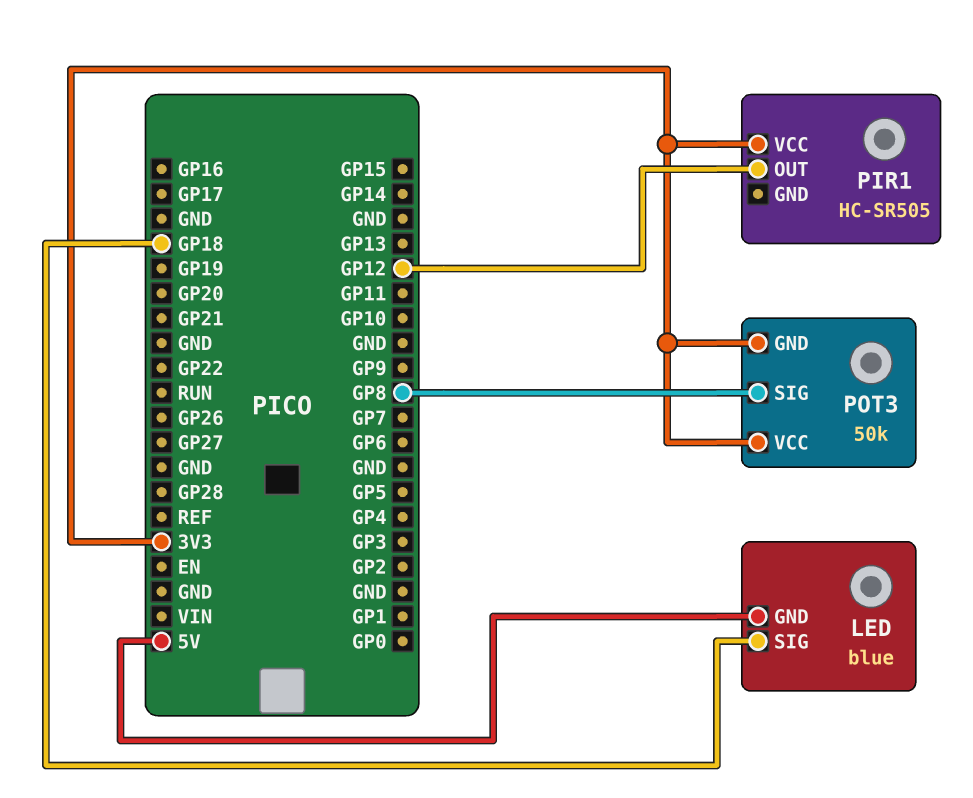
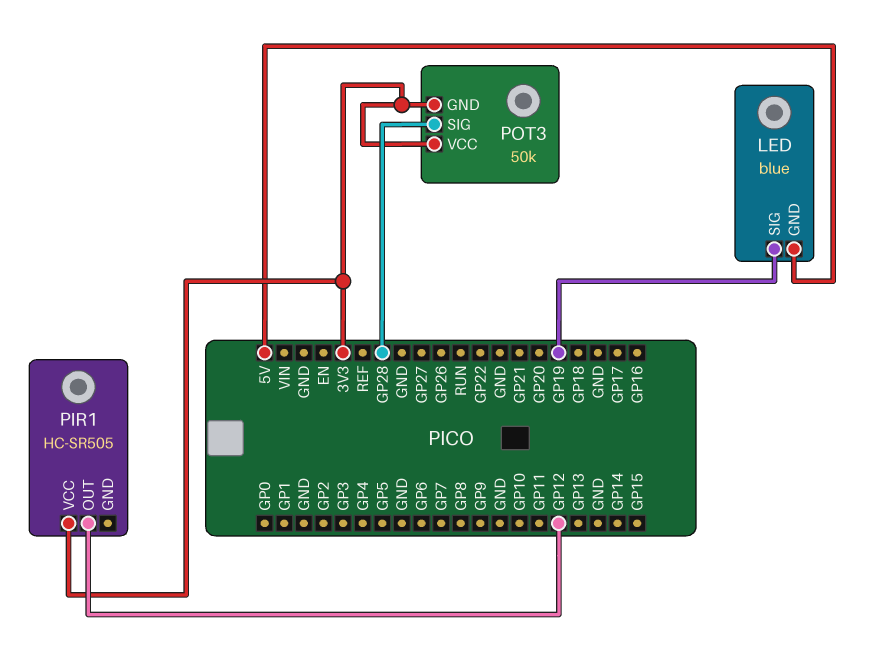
LED pin SIG: GP18 -> GP19
POT3 pin SIG: GP8 -> GP28

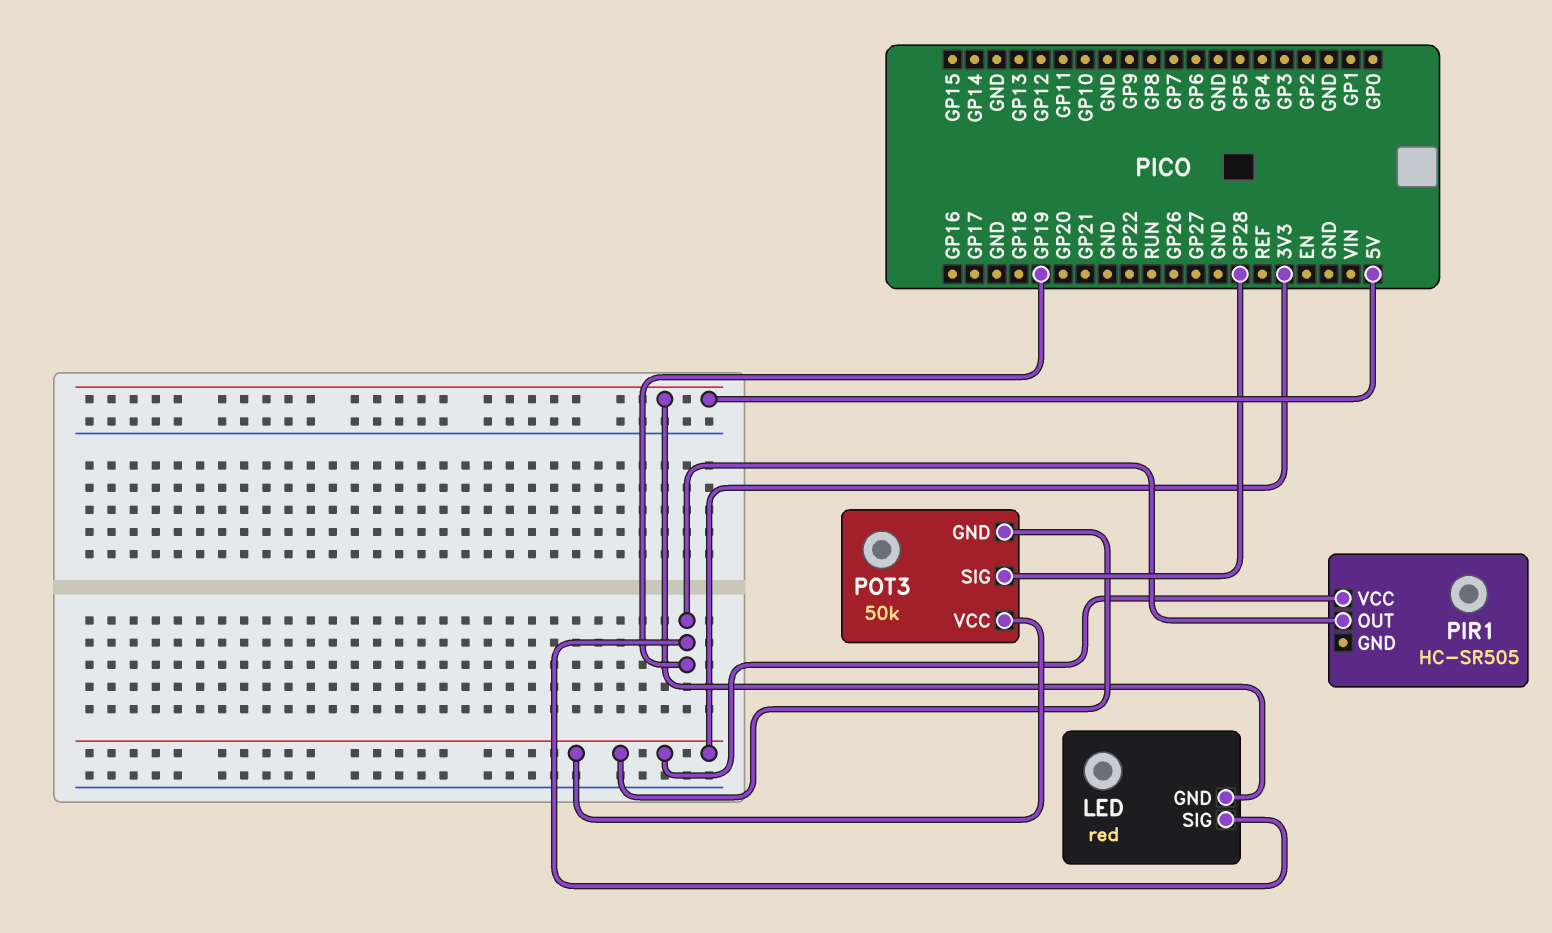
LED: blue -> red
PIR1 pin OUT: GP12 -> GP19

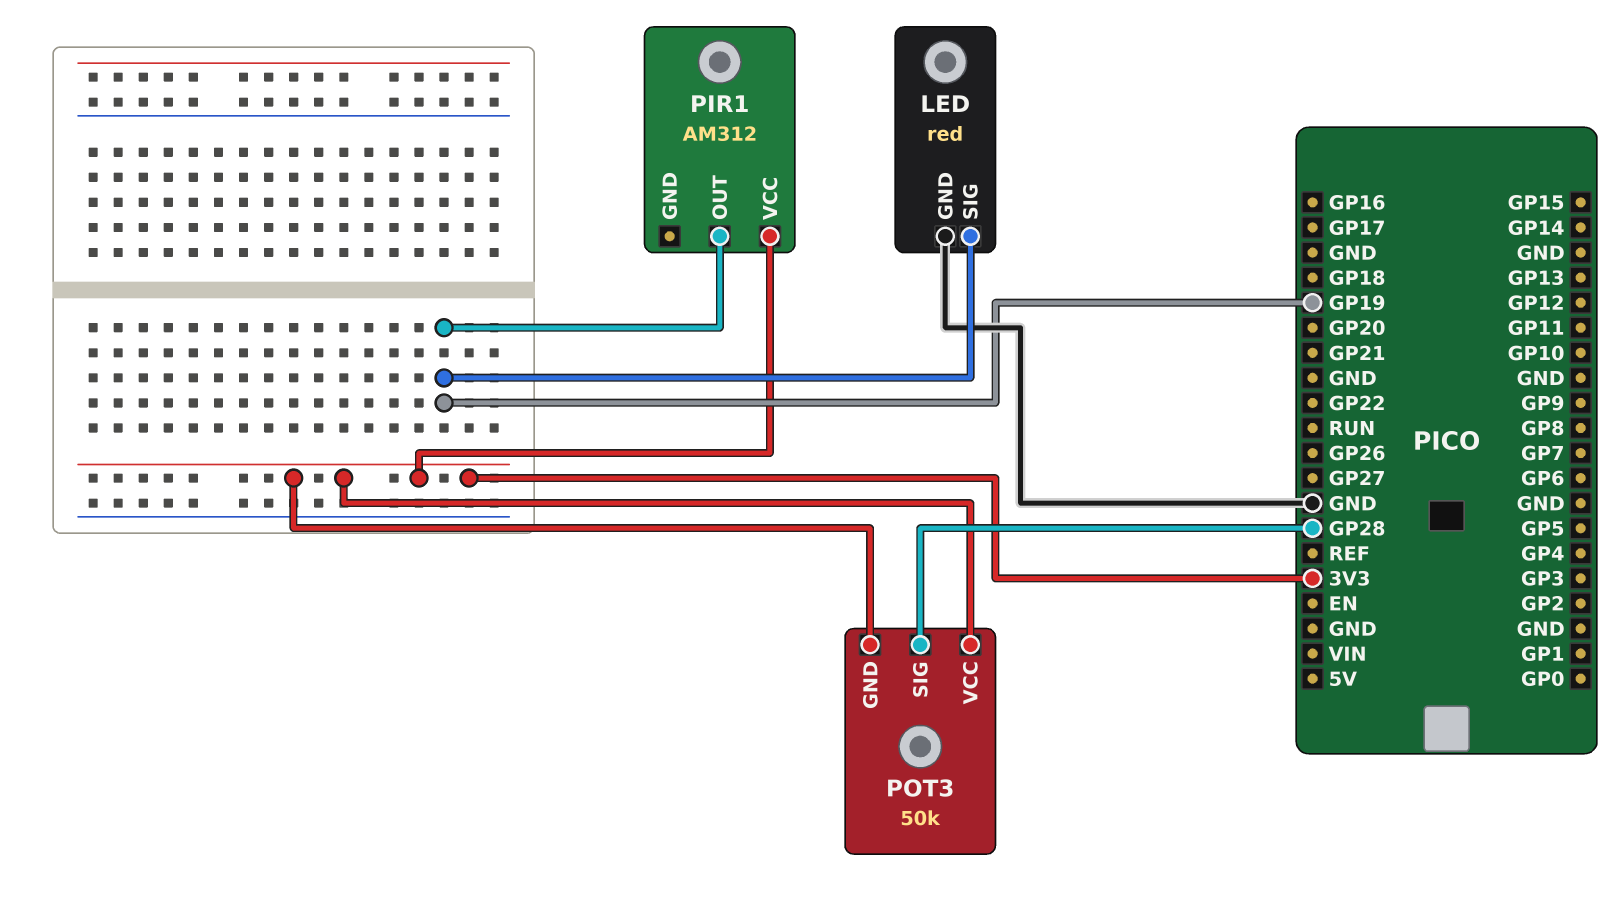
LED pin GND: 5V -> GND
PIR1: HC-SR505 -> AM312

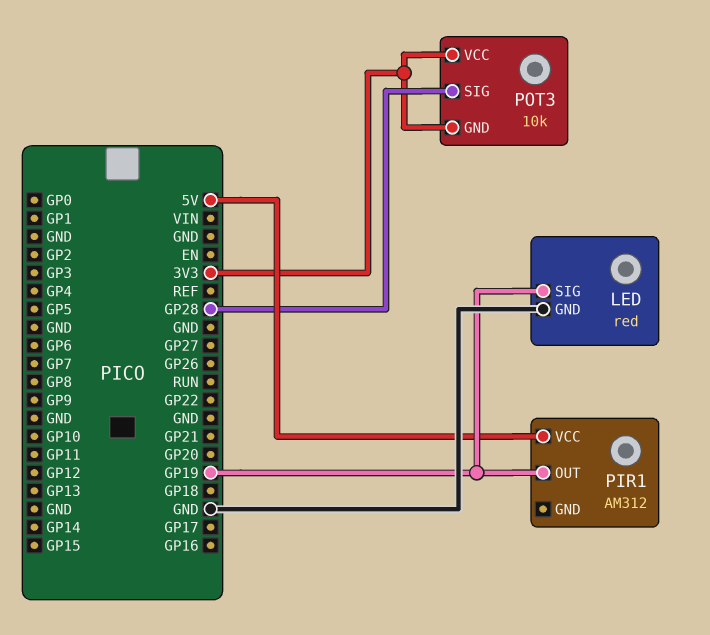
PIR1 pin VCC: 3V3 -> 5V
POT3: 50k -> 10k

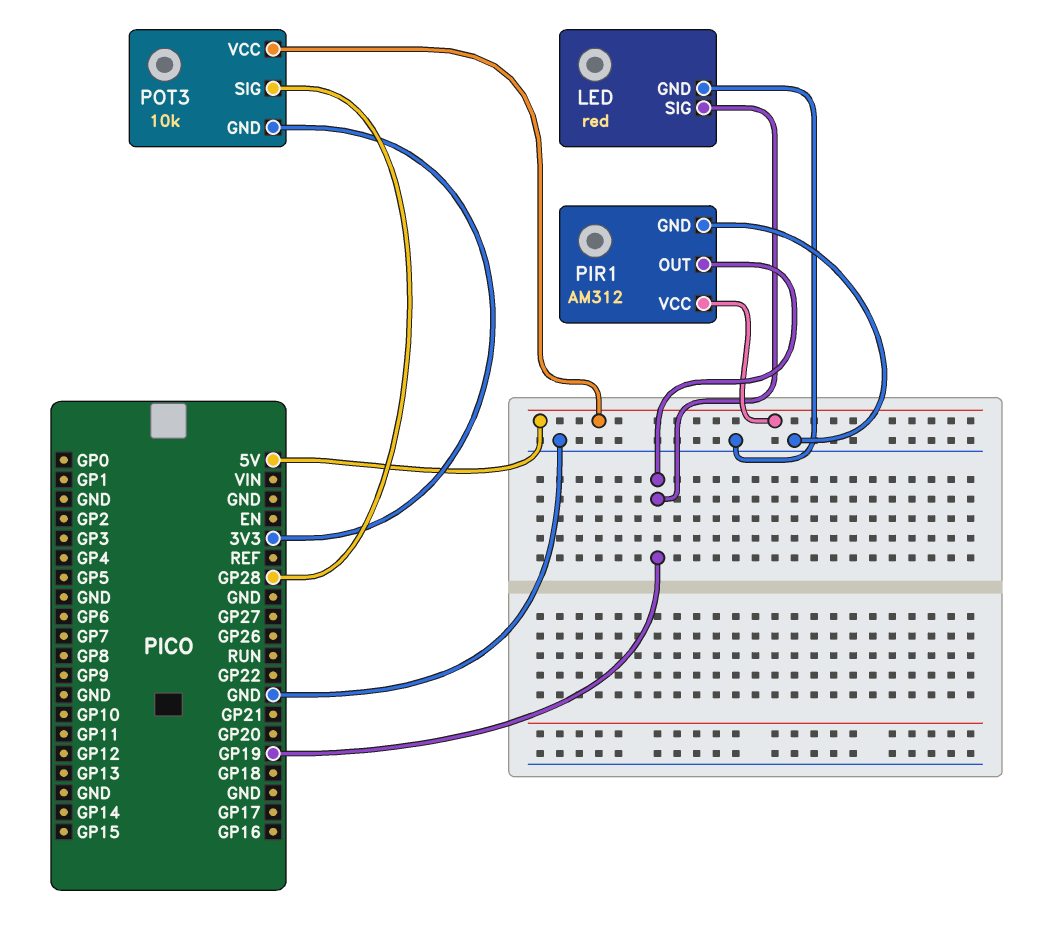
PIR1 pin GND: none -> GND
POT3 pin VCC: 3V3 -> 5V

